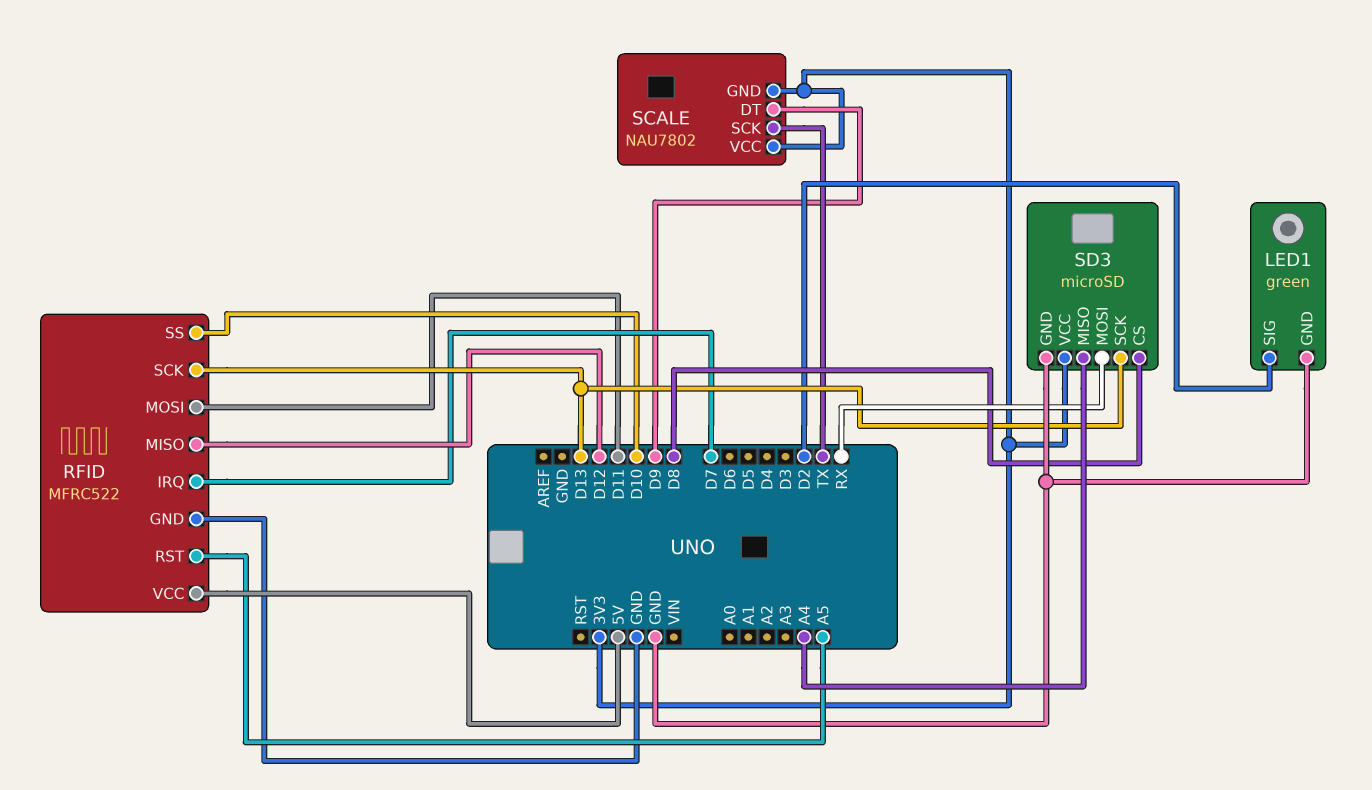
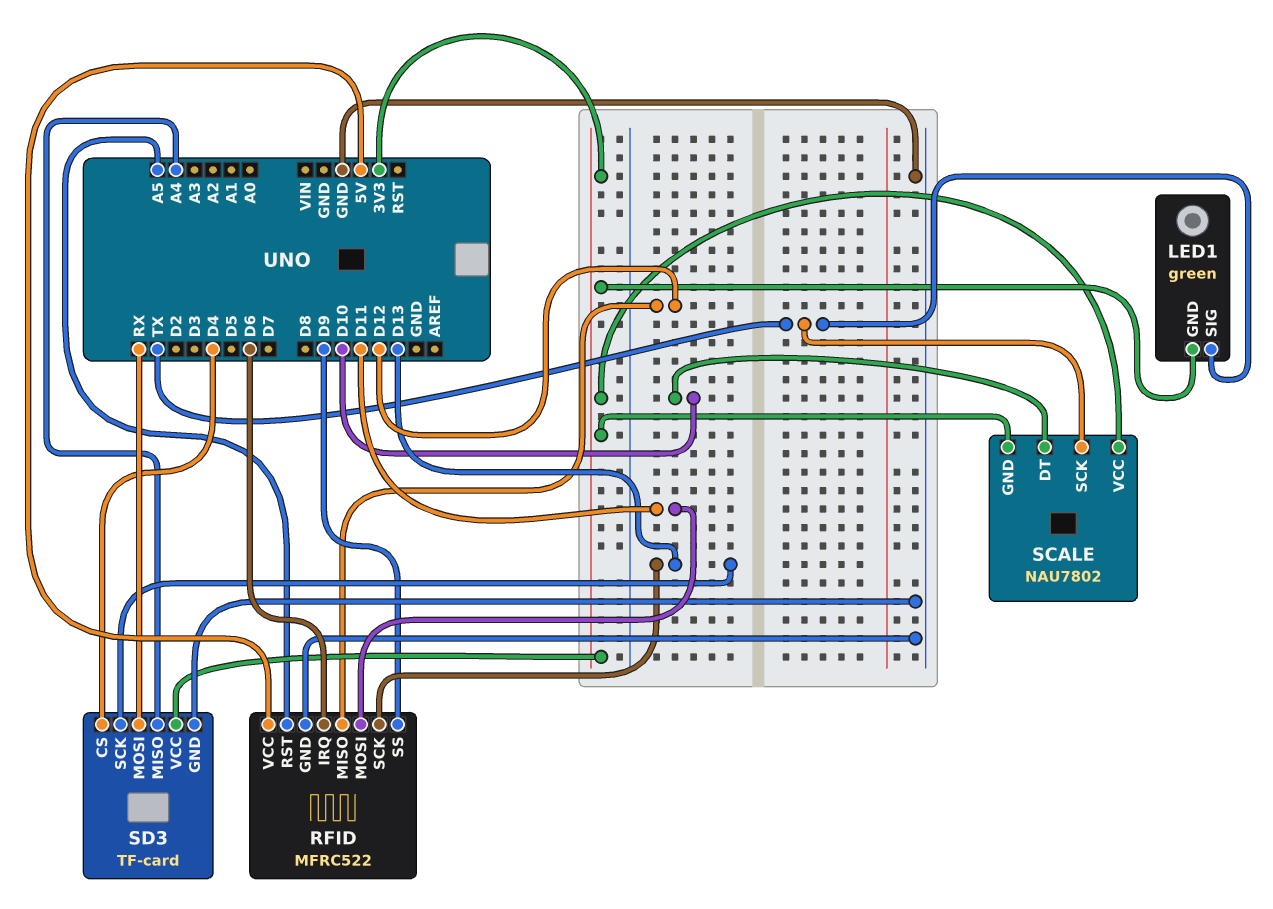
LED1 pin GND: GND -> 3V3
LED1 pin SIG: D2 -> TX
RFID pin IRQ: D7 -> D6
RFID pin SS: D10 -> D9
SCALE pin DT: D9 -> D10
SD3: microSD -> TF-card
SD3 pin CS: D8 -> D4

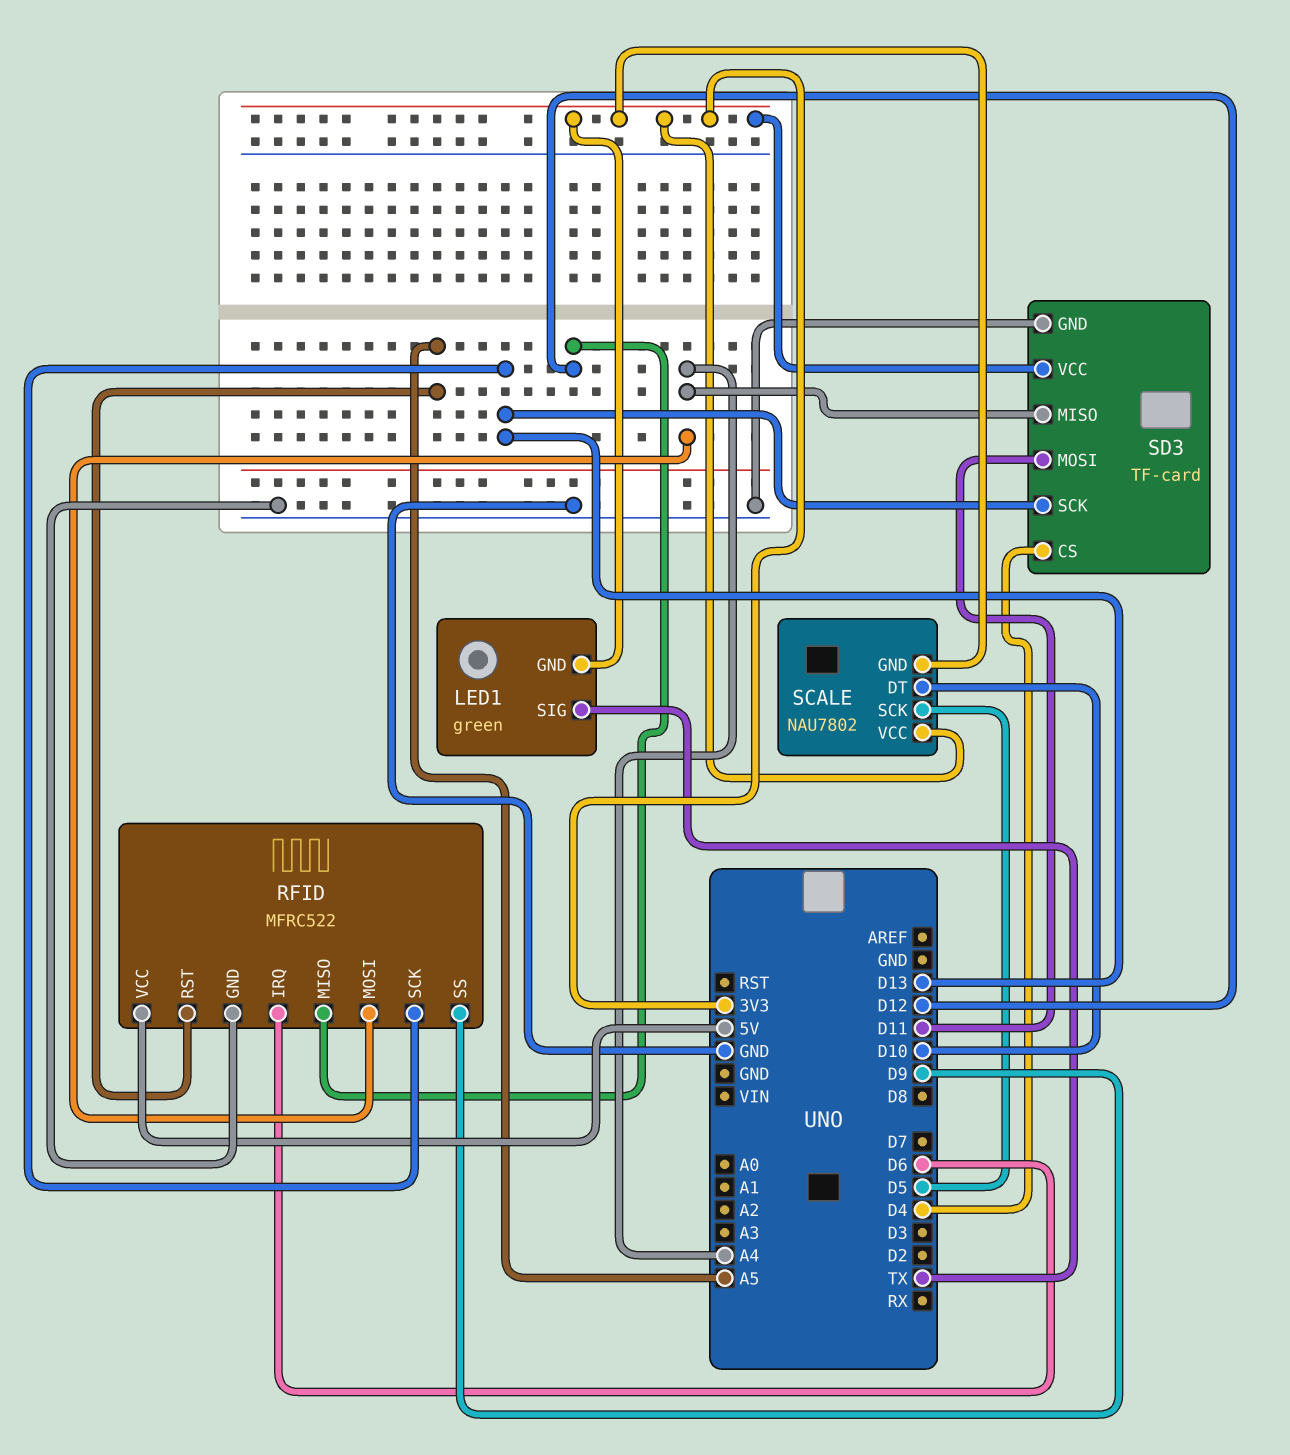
RFID pin MOSI: D11 -> A4
SCALE pin SCK: TX -> D5
SD3 pin MOSI: RX -> D11

